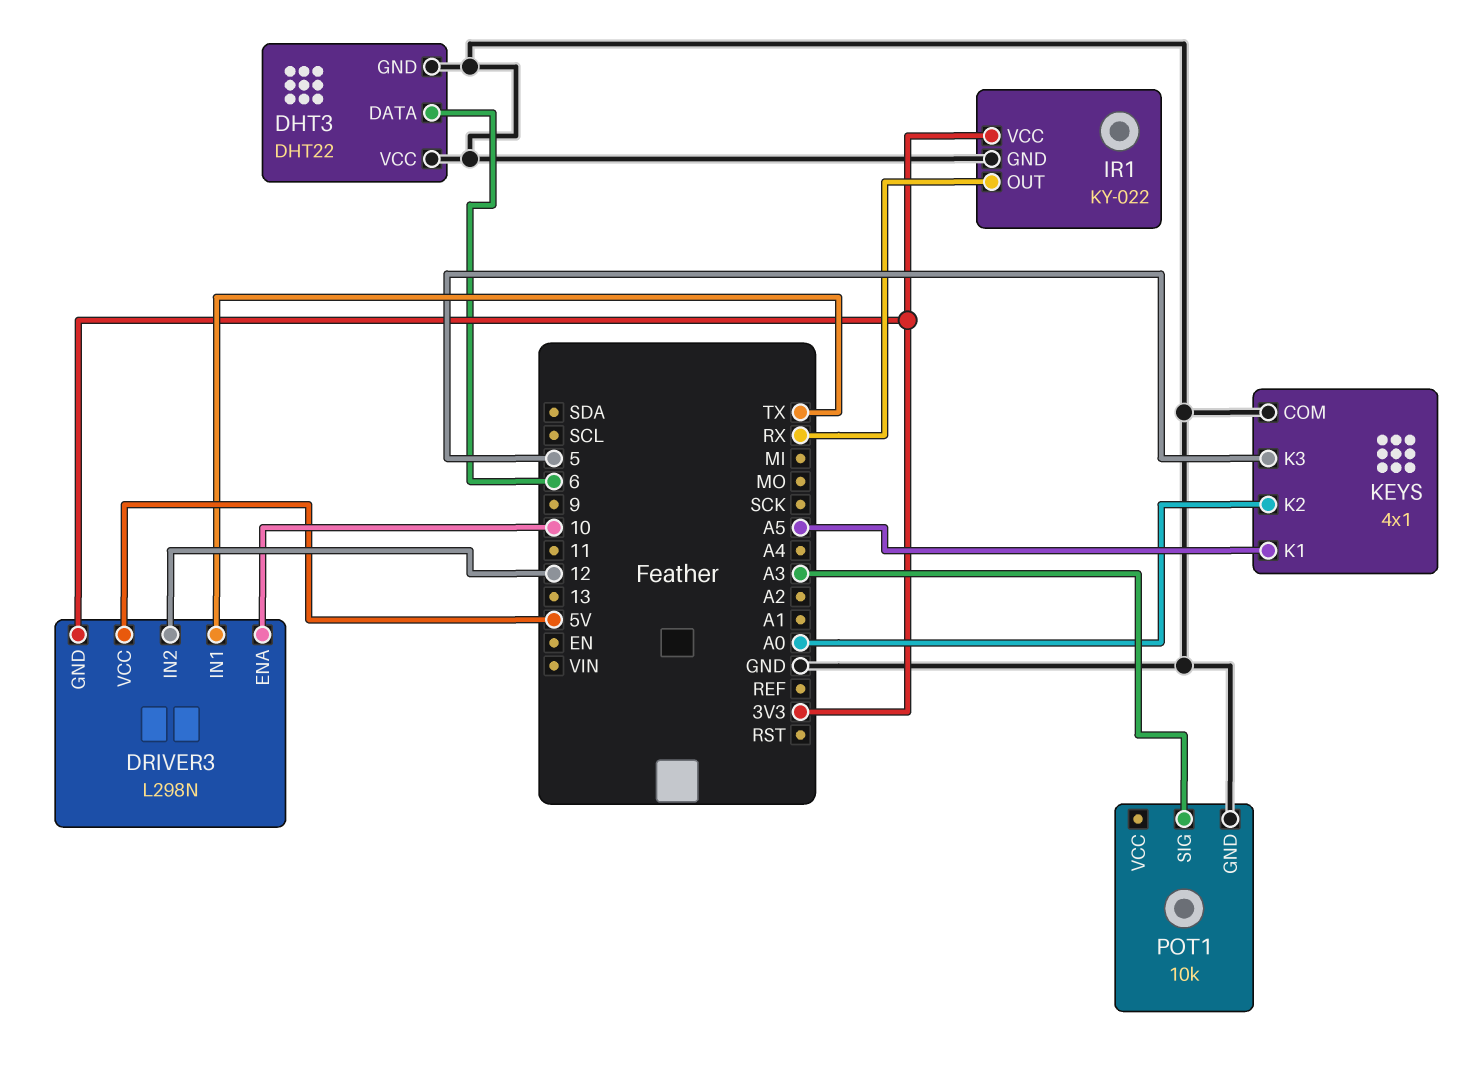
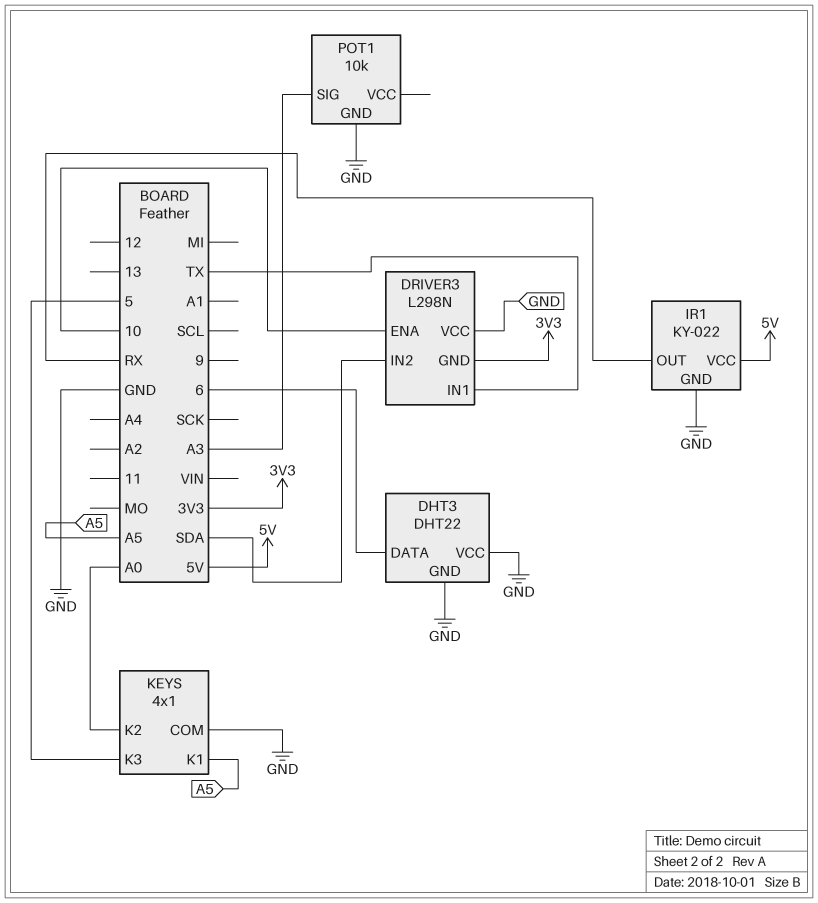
DRIVER3 pin IN2: 12 -> SDA
DRIVER3 pin VCC: 5V -> GND
IR1 pin VCC: 3V3 -> 5V

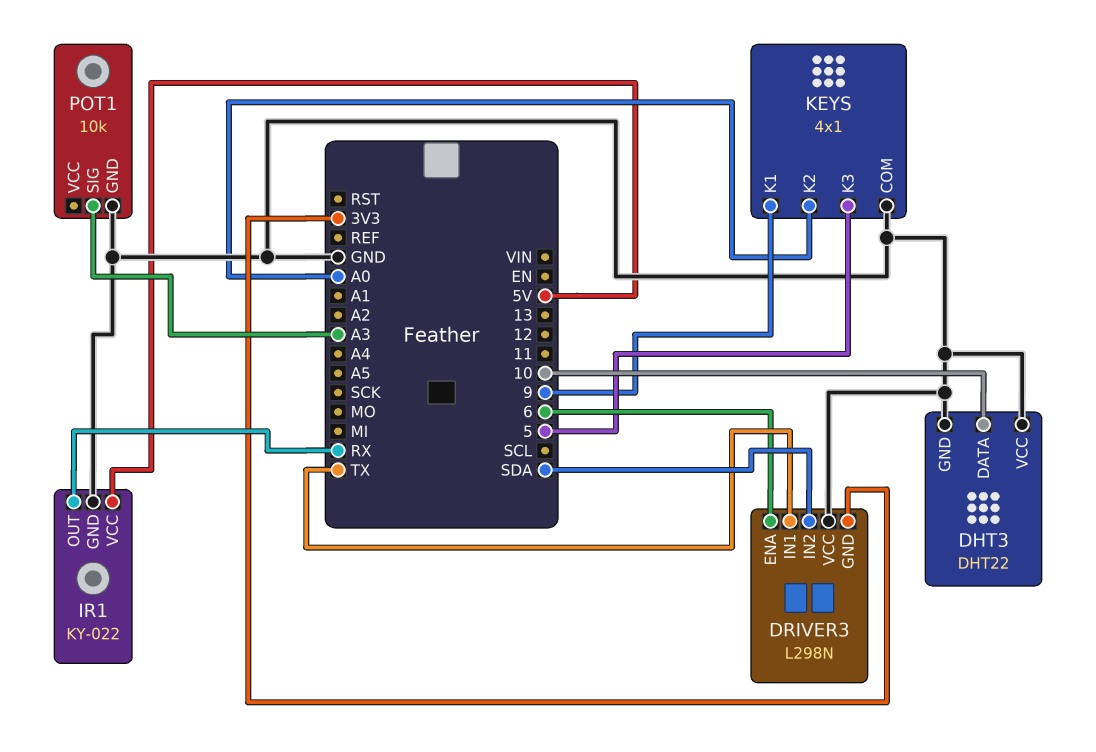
DHT3 pin DATA: 6 -> 10
DRIVER3 pin ENA: 10 -> 6
KEYS pin K1: A5 -> 9

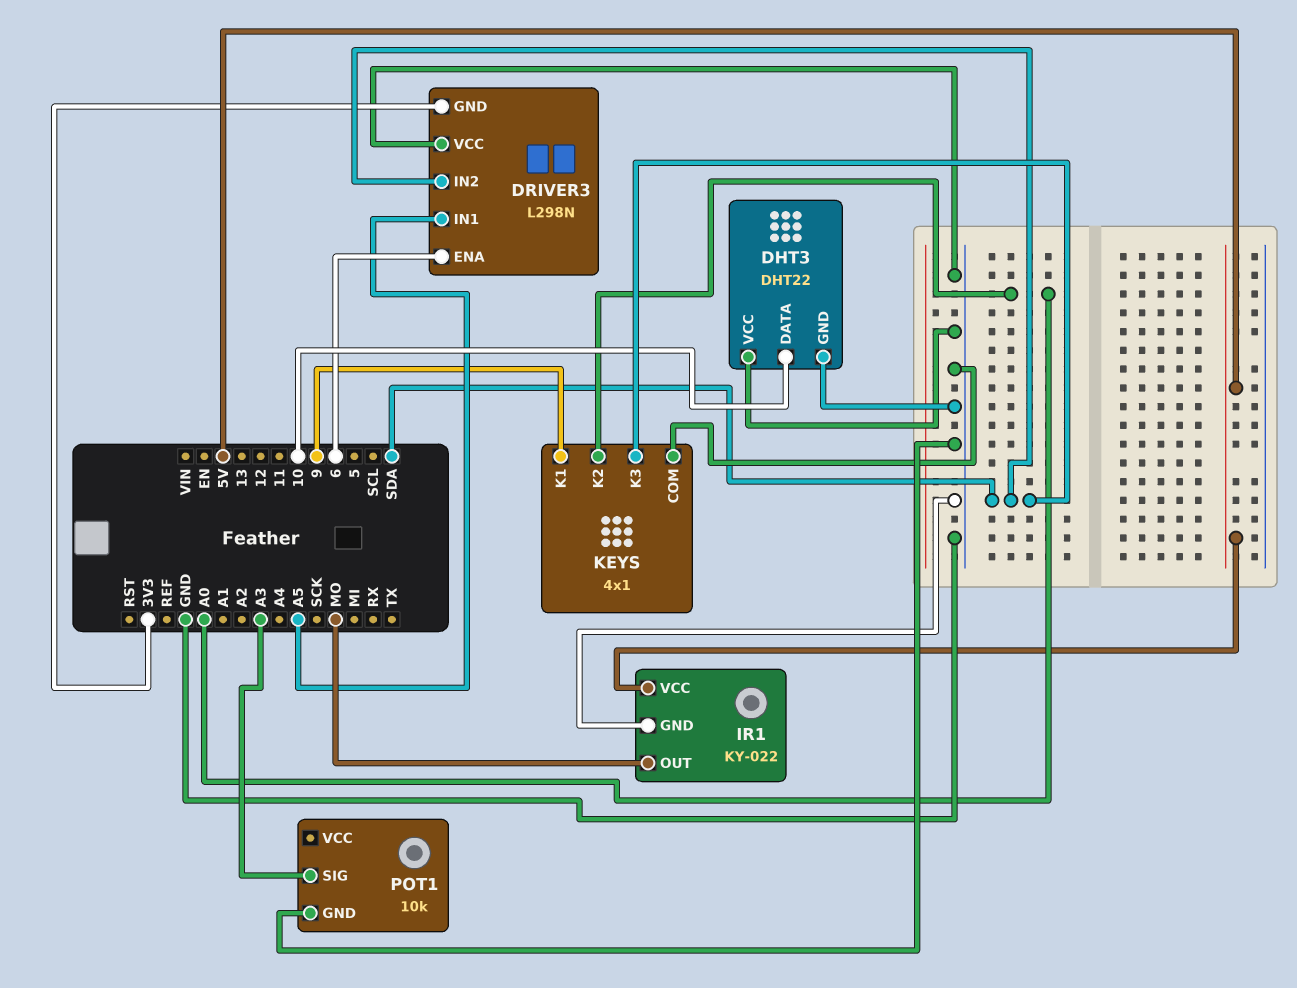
DRIVER3 pin IN1: TX -> A5
IR1 pin OUT: RX -> MO
KEYS pin K3: 5 -> SDA

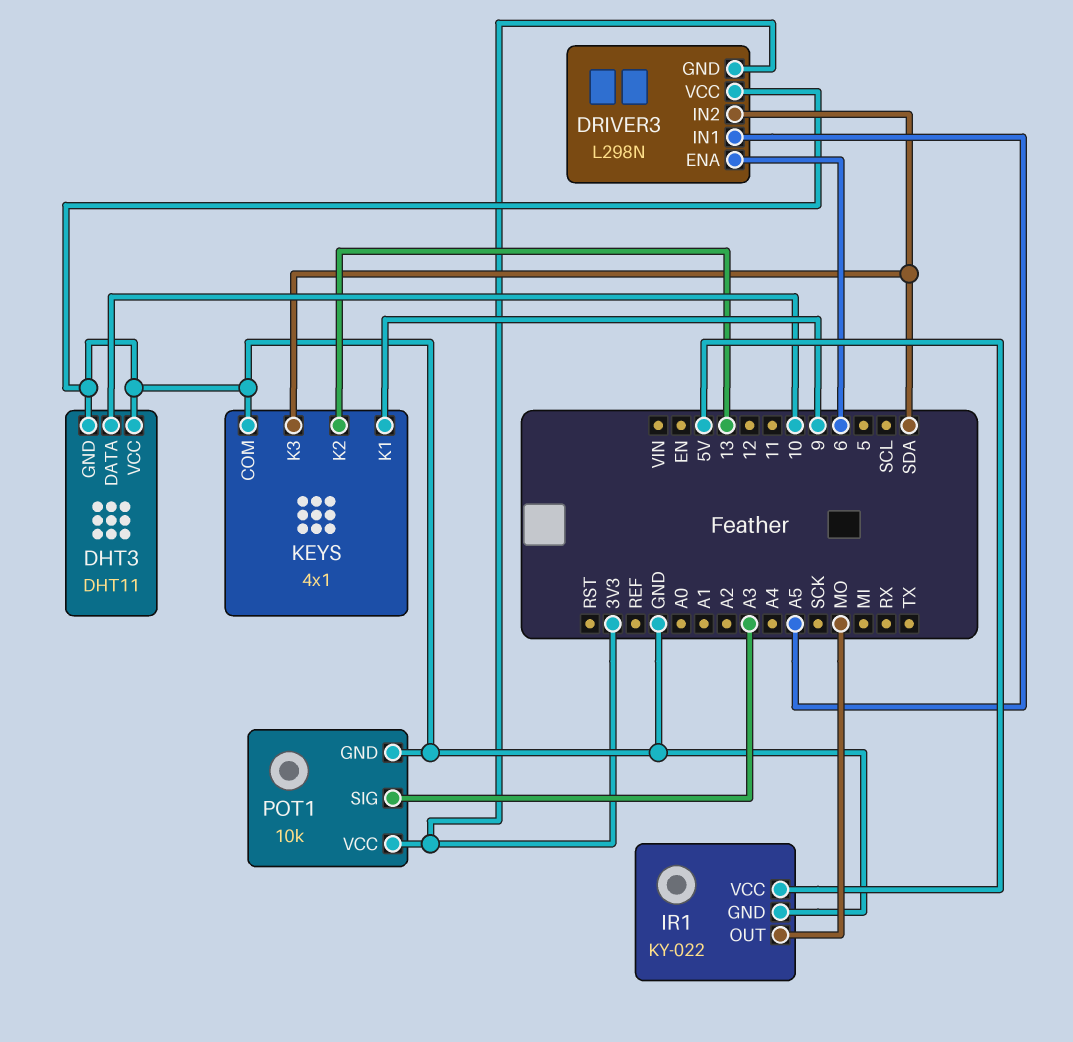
DHT3: DHT22 -> DHT11
KEYS pin K2: A0 -> 13
POT1 pin VCC: none -> 3V3

